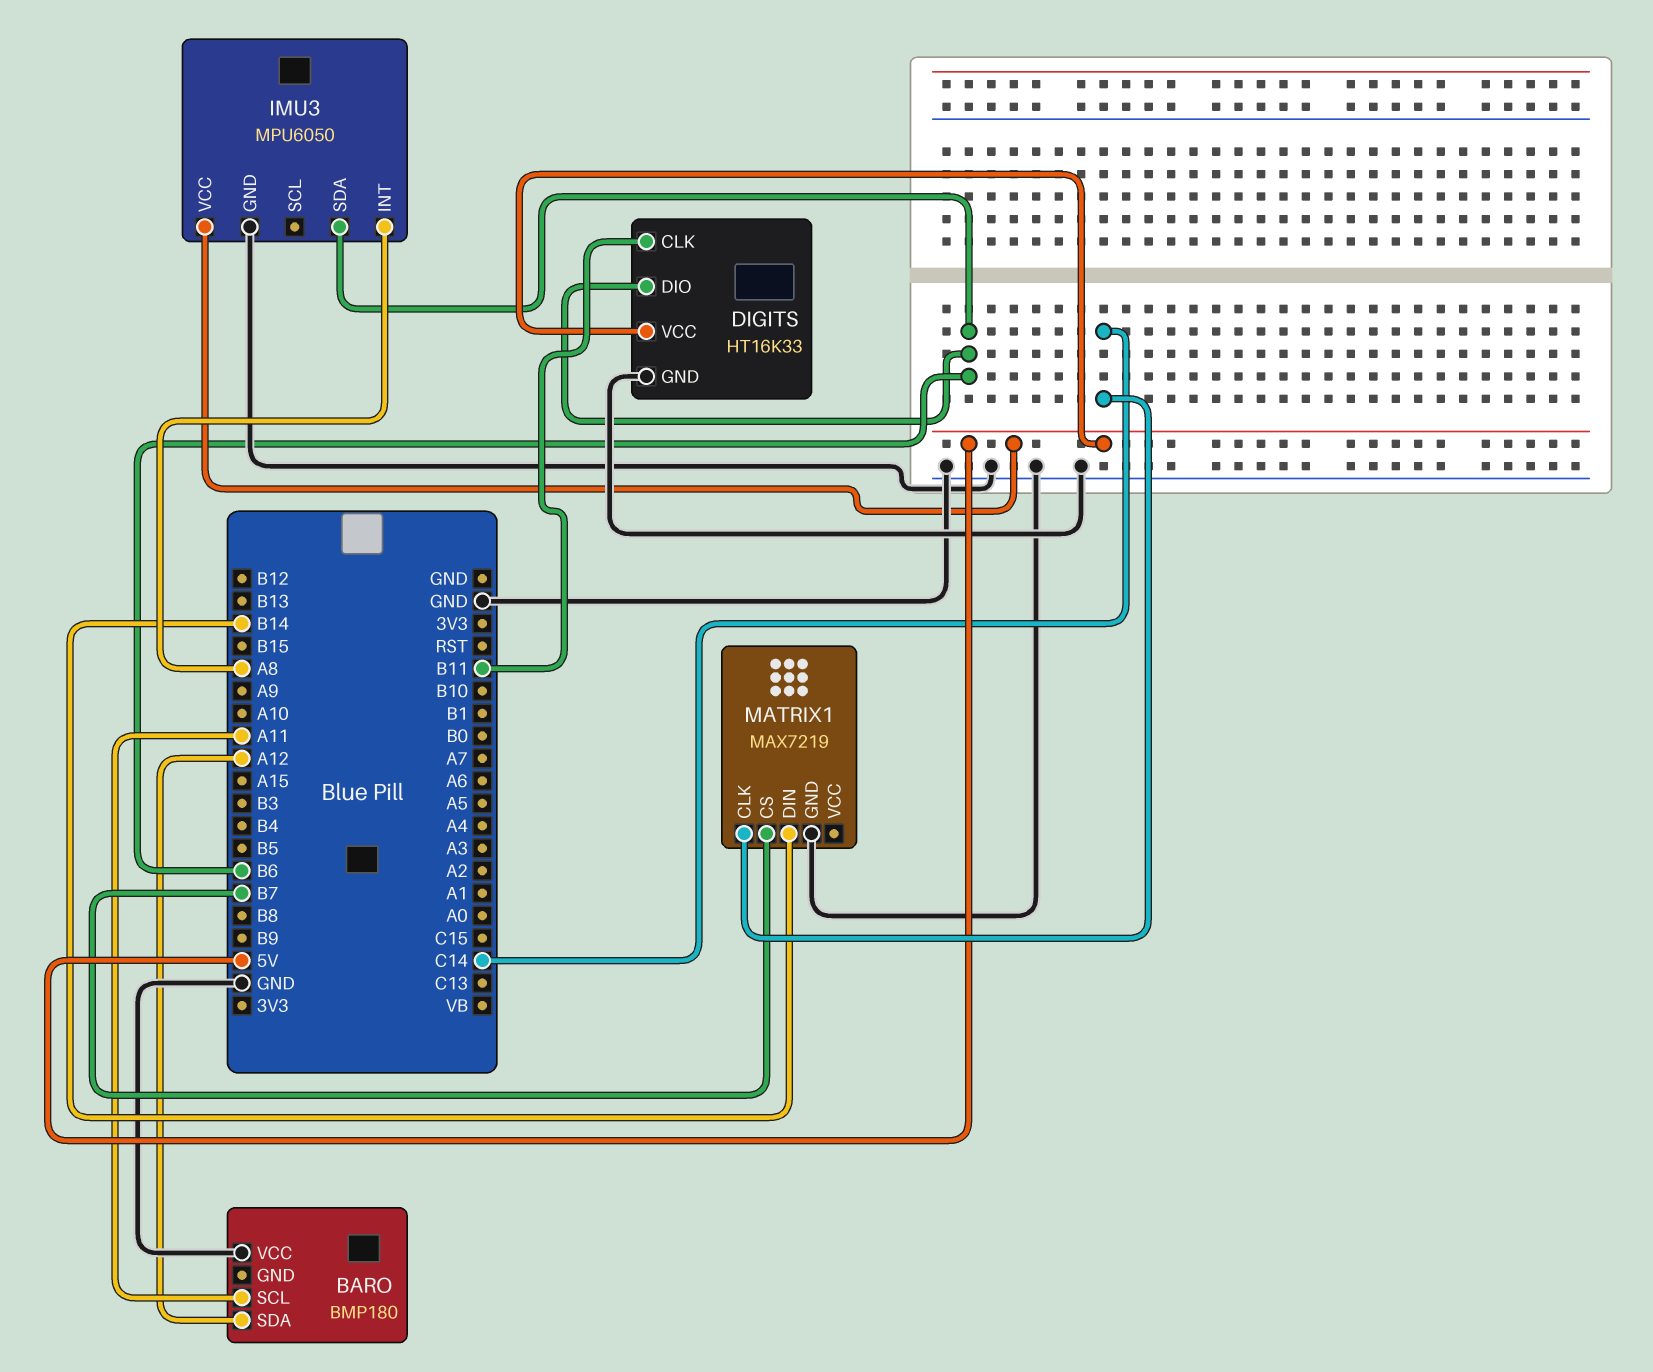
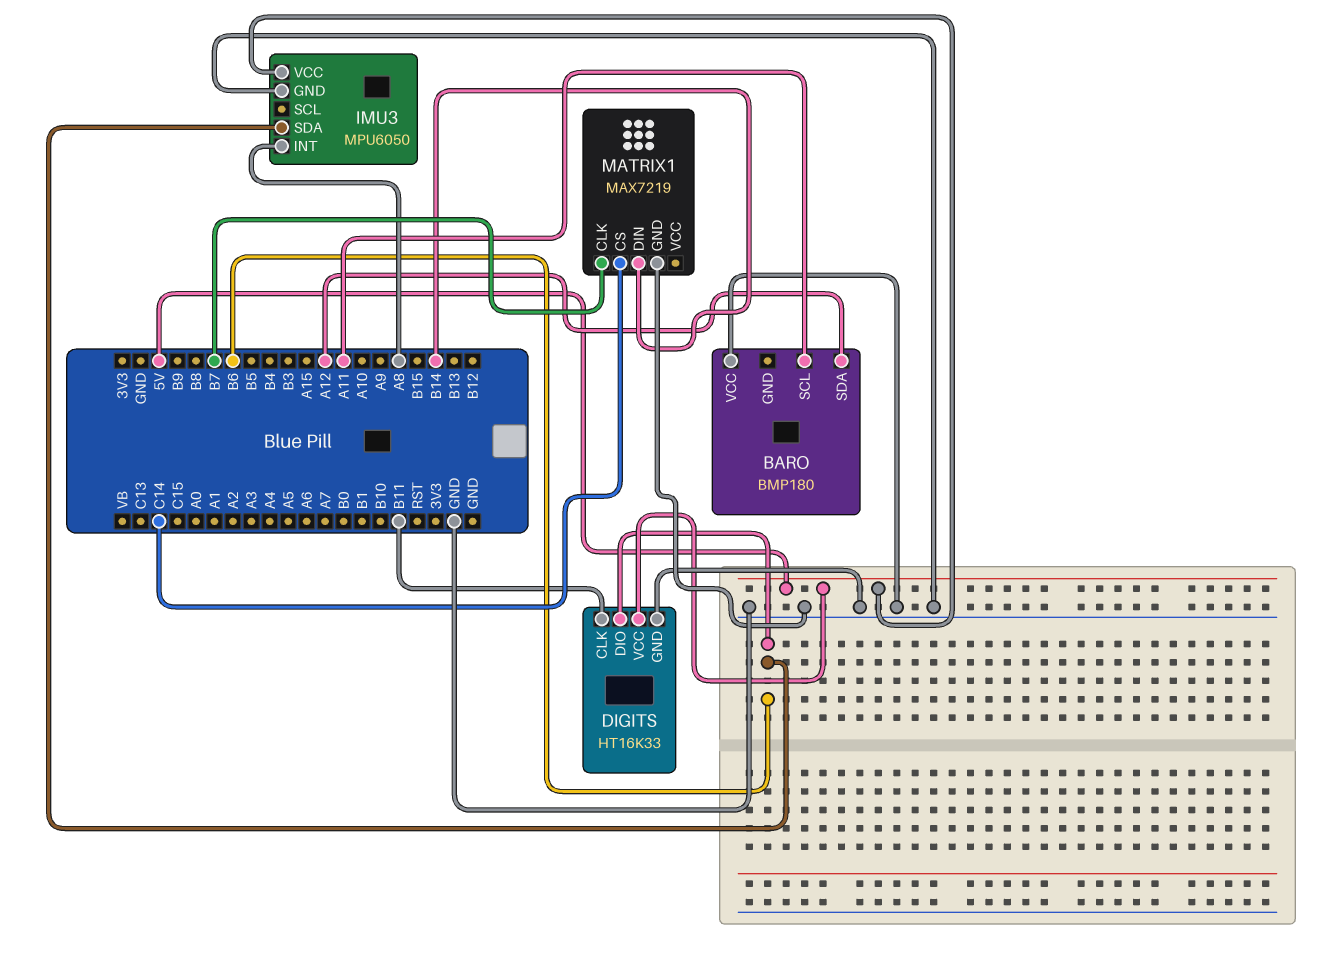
MATRIX1 pin CLK: C14 -> B7
MATRIX1 pin CS: B7 -> C14

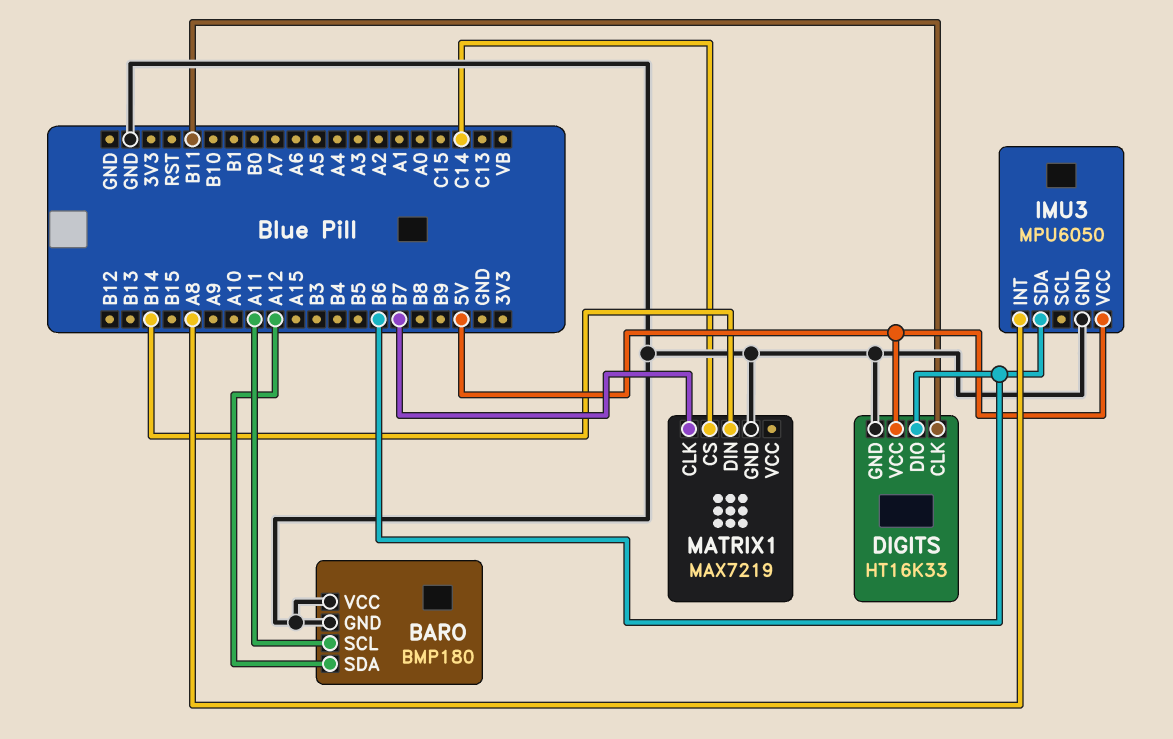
BARO pin GND: none -> GND

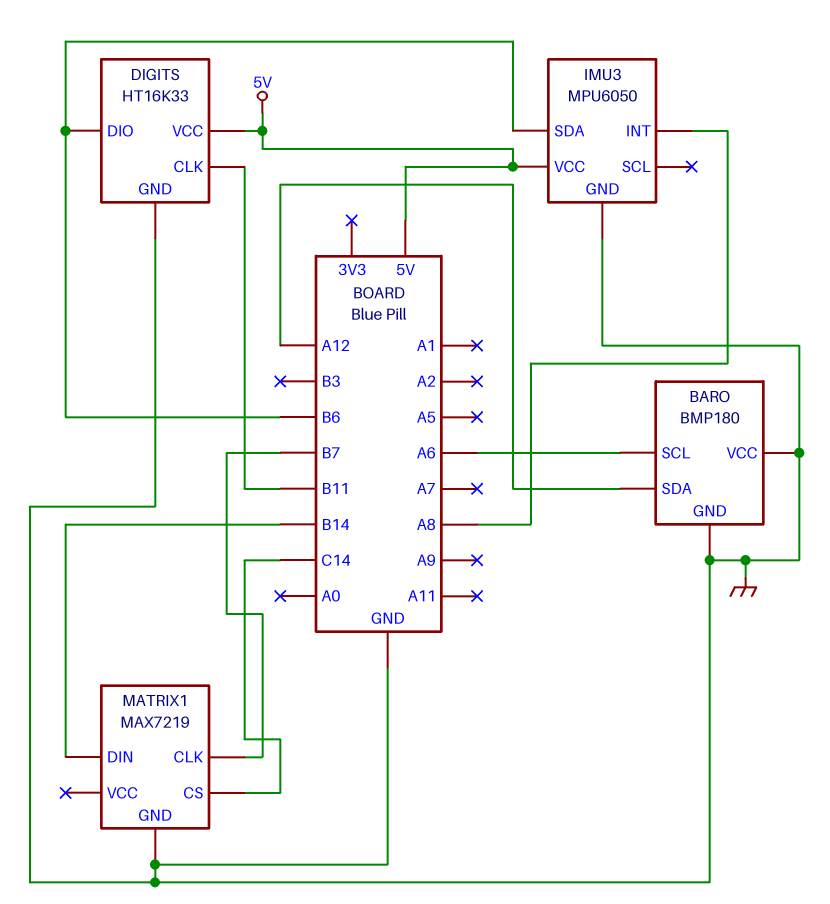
BARO pin SCL: A11 -> A6

